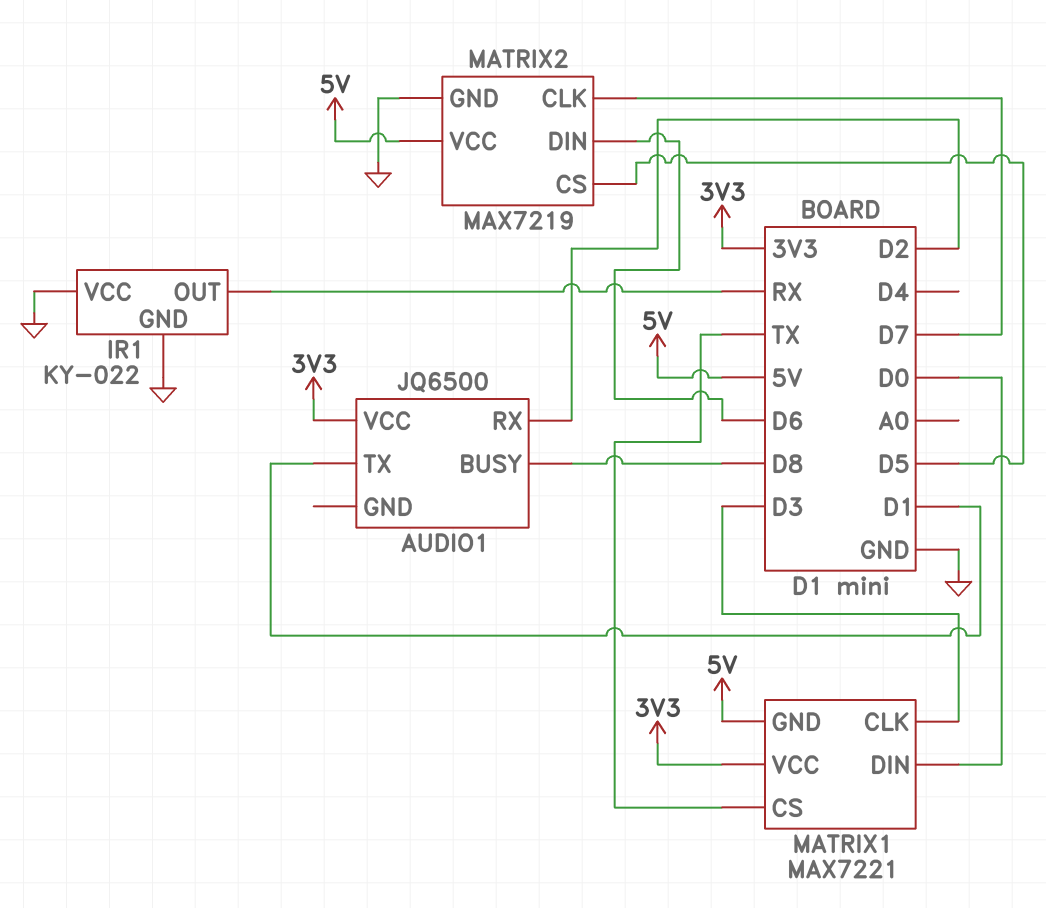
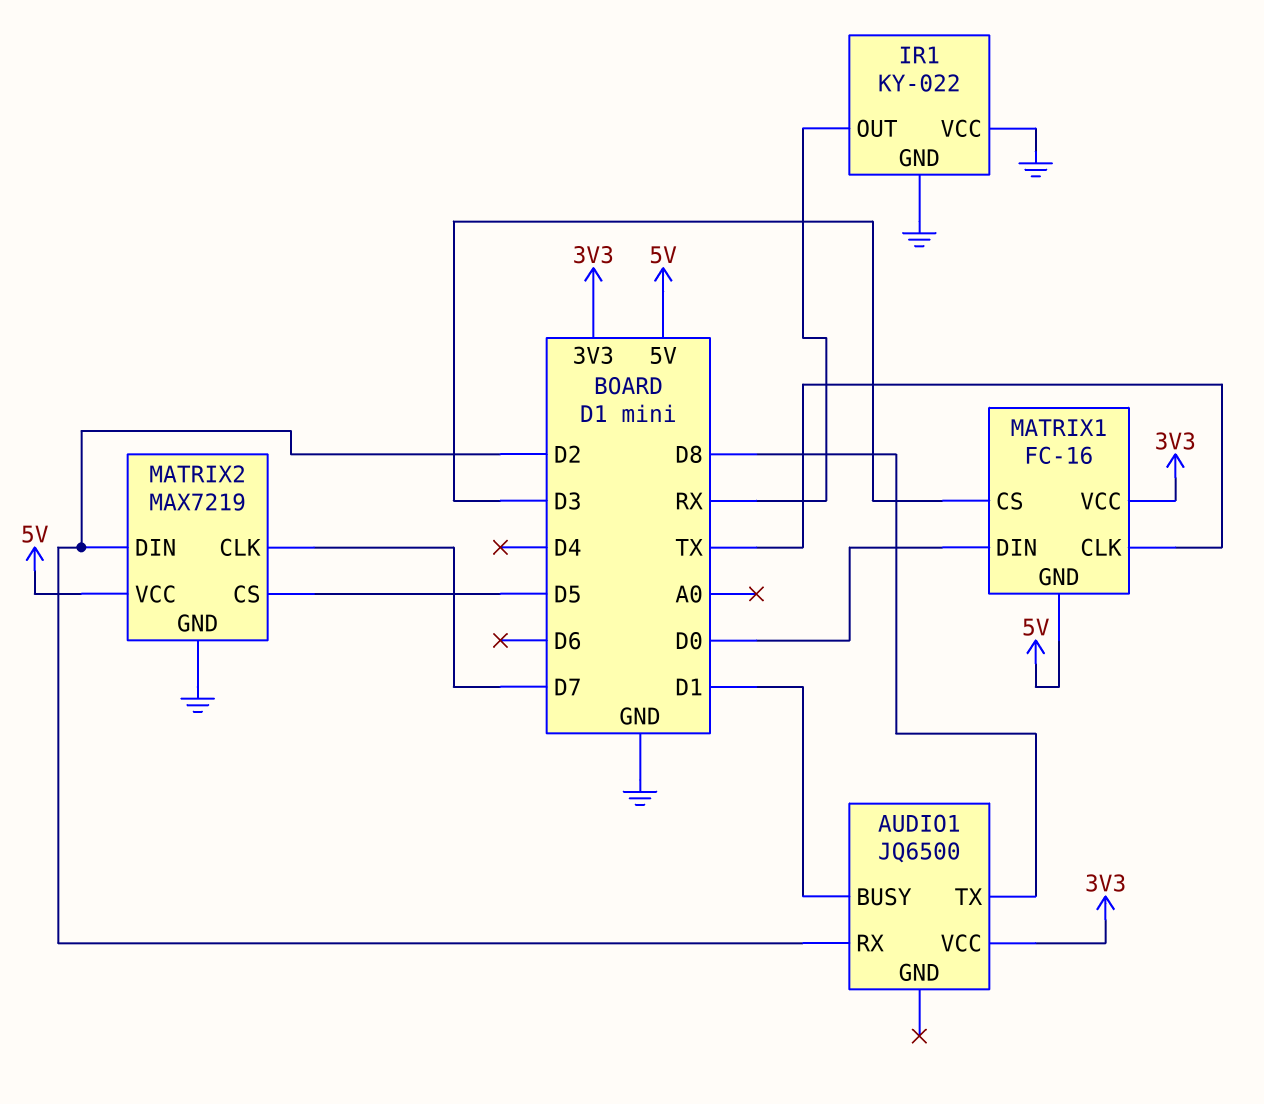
AUDIO1 pin BUSY: D8 -> D1
AUDIO1 pin TX: D1 -> D8
MATRIX1: MAX7221 -> FC-16
MATRIX1 pin CLK: D3 -> TX
MATRIX1 pin CS: TX -> D3
MATRIX2 pin DIN: D6 -> D2

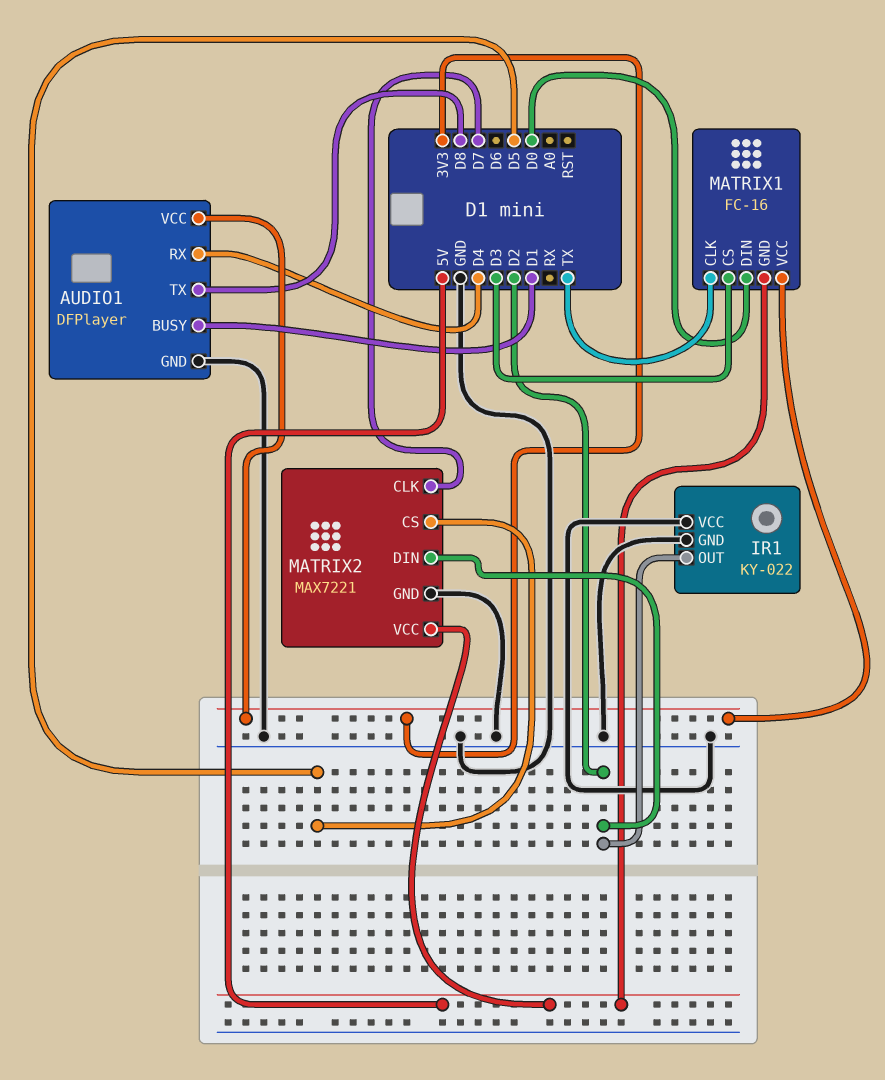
AUDIO1: JQ6500 -> DFPlayer
AUDIO1 pin GND: none -> GND
AUDIO1 pin RX: D2 -> D4
IR1 pin OUT: RX -> D2
MATRIX2: MAX7219 -> MAX7221

